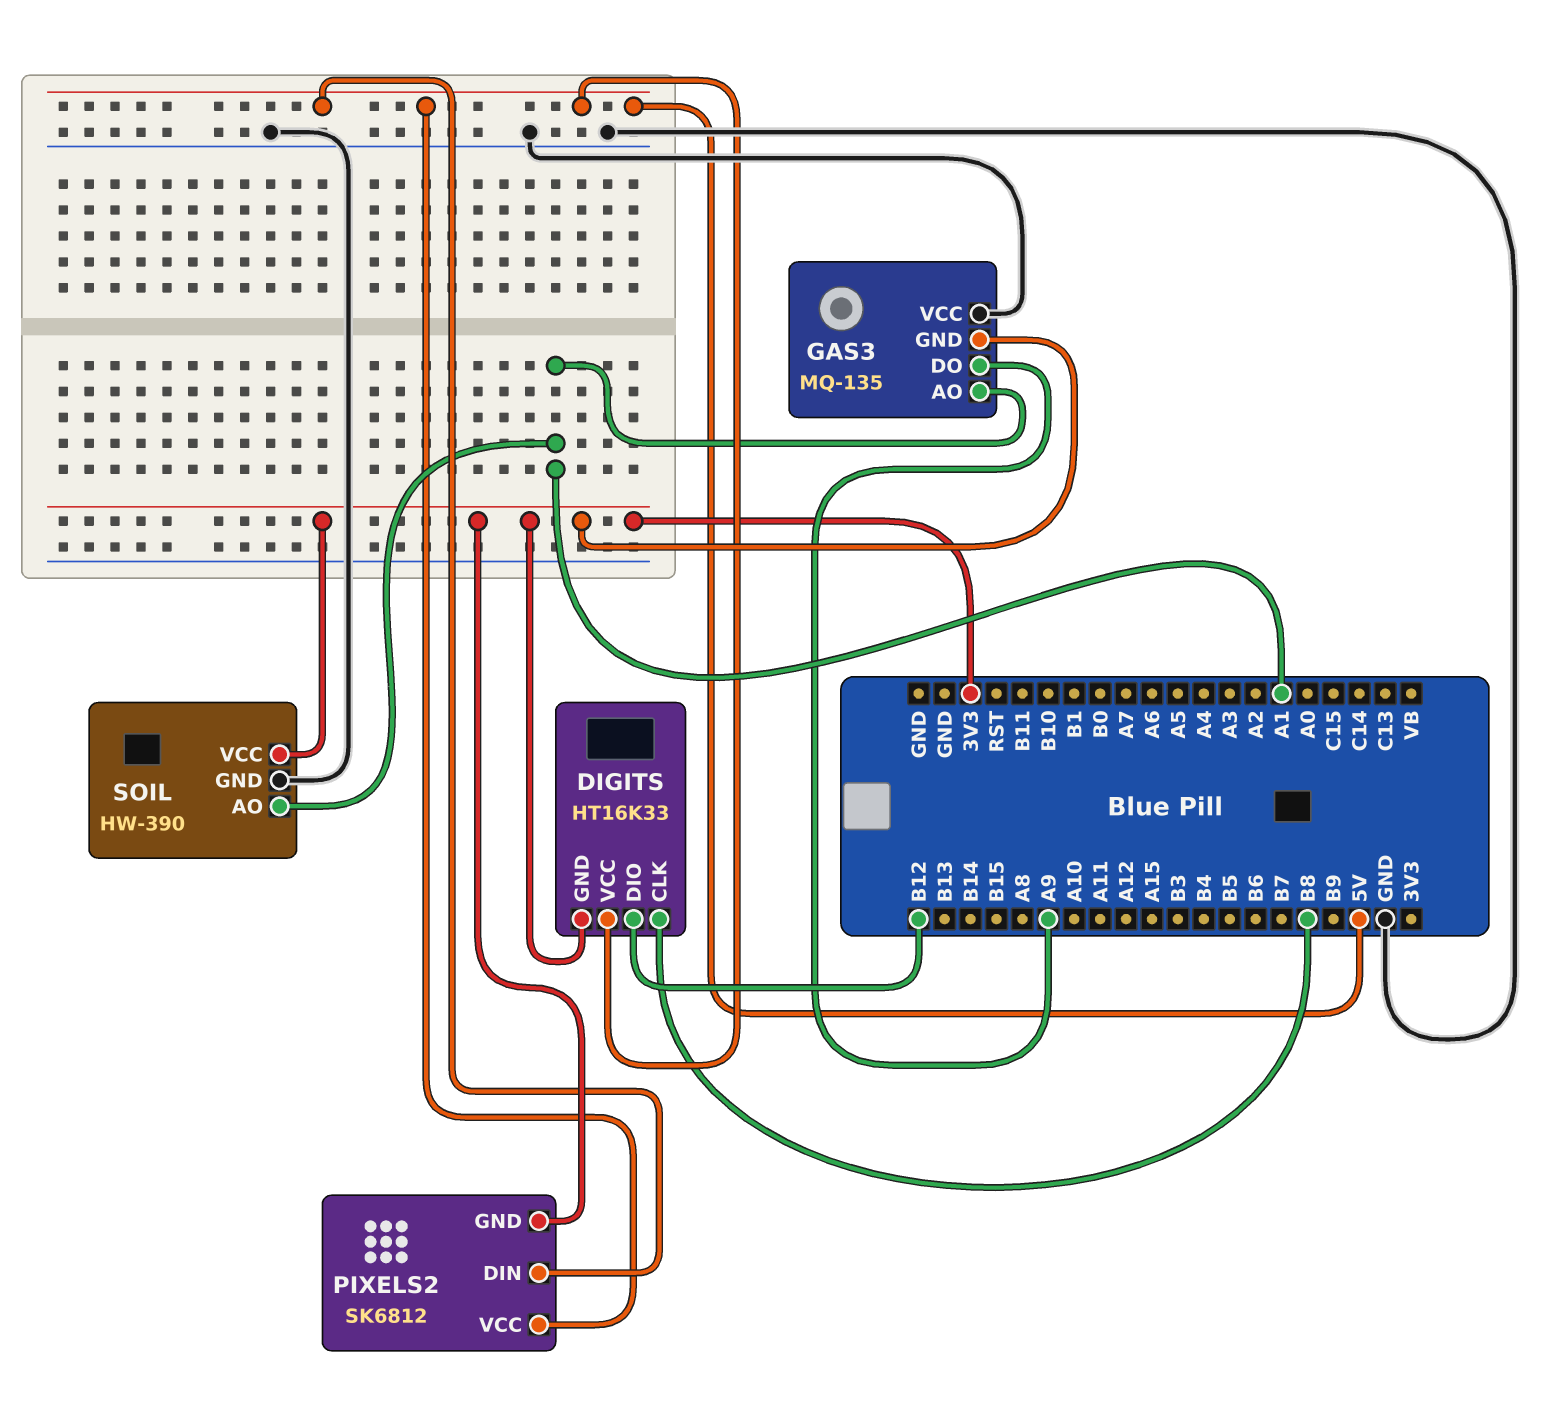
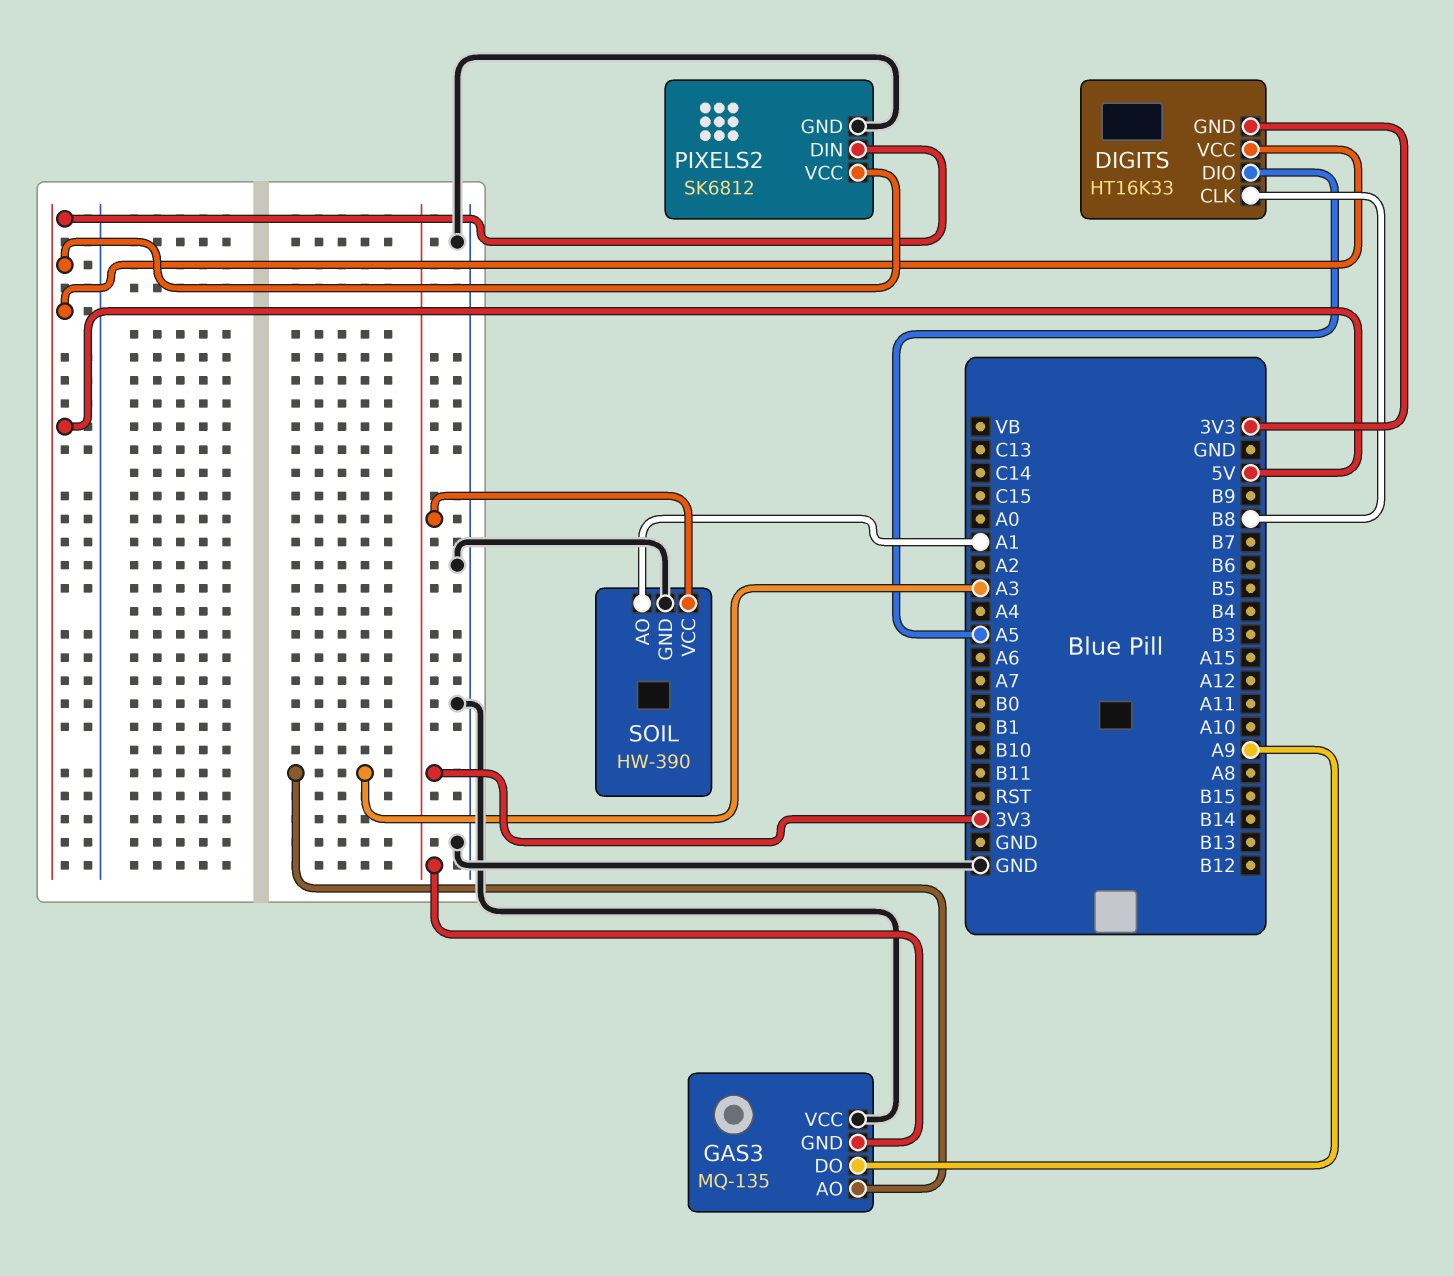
DIGITS pin DIO: B12 -> A5
GAS3 pin AO: A1 -> A3
PIXELS2 pin GND: 3V3 -> GND

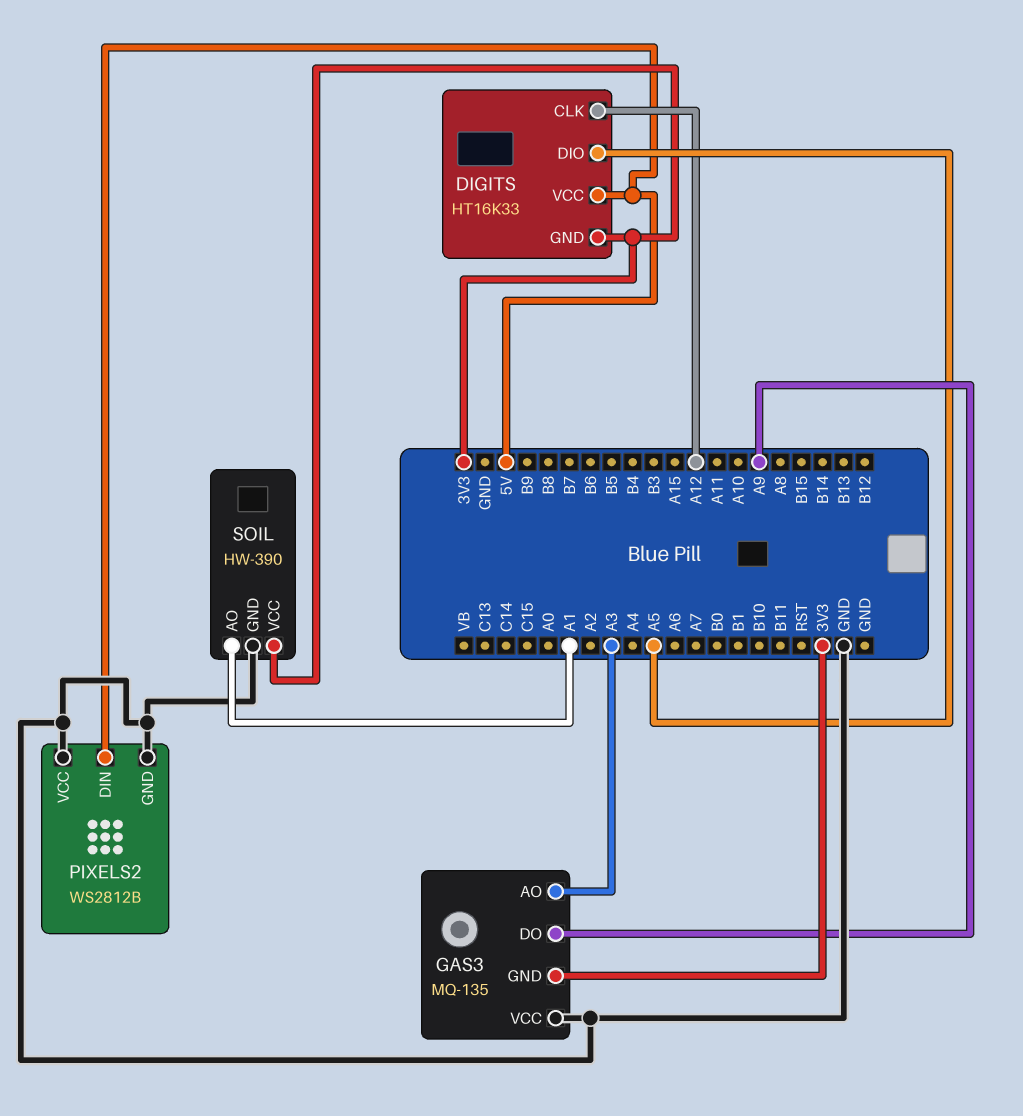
DIGITS pin CLK: B8 -> A12
PIXELS2: SK6812 -> WS2812B
PIXELS2 pin VCC: 5V -> GND

